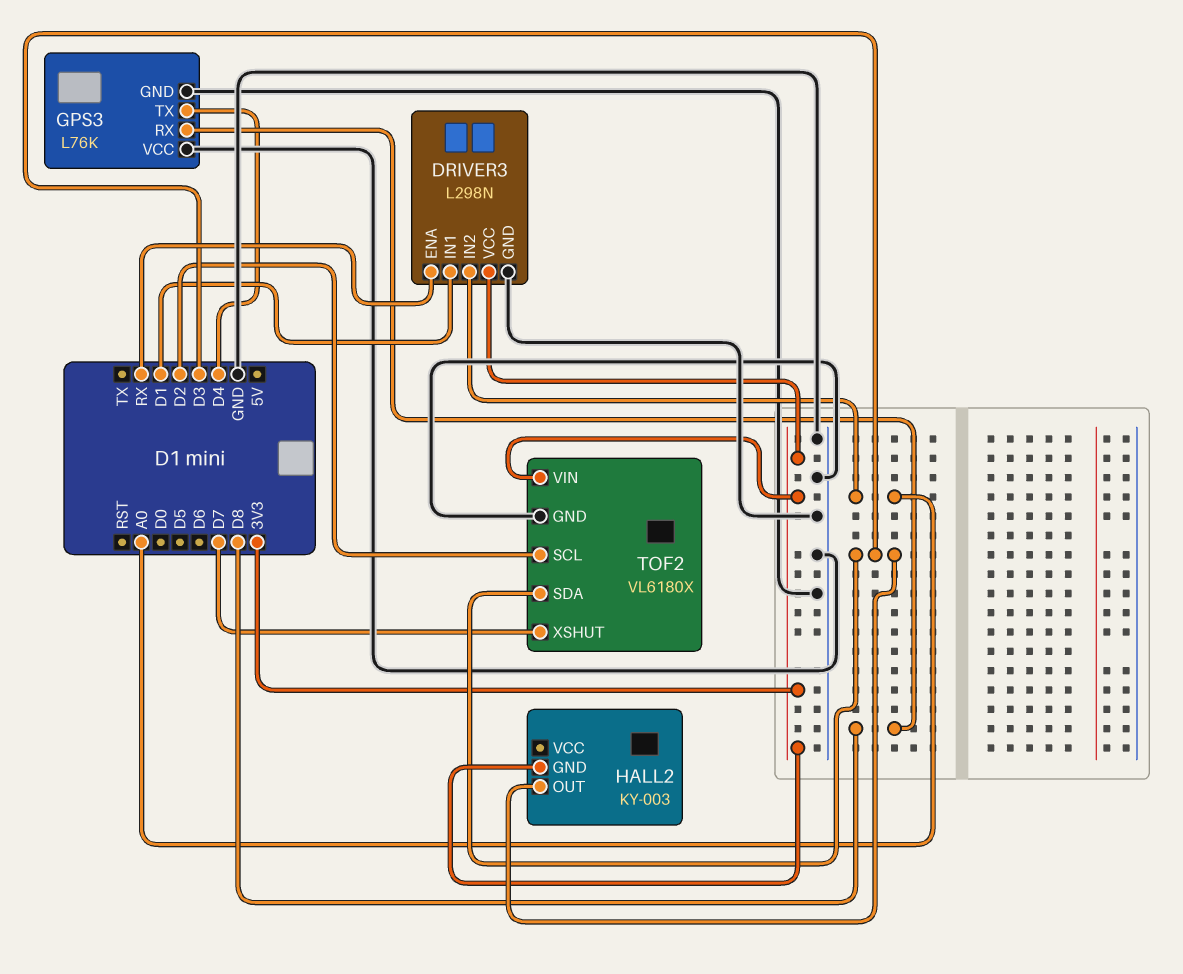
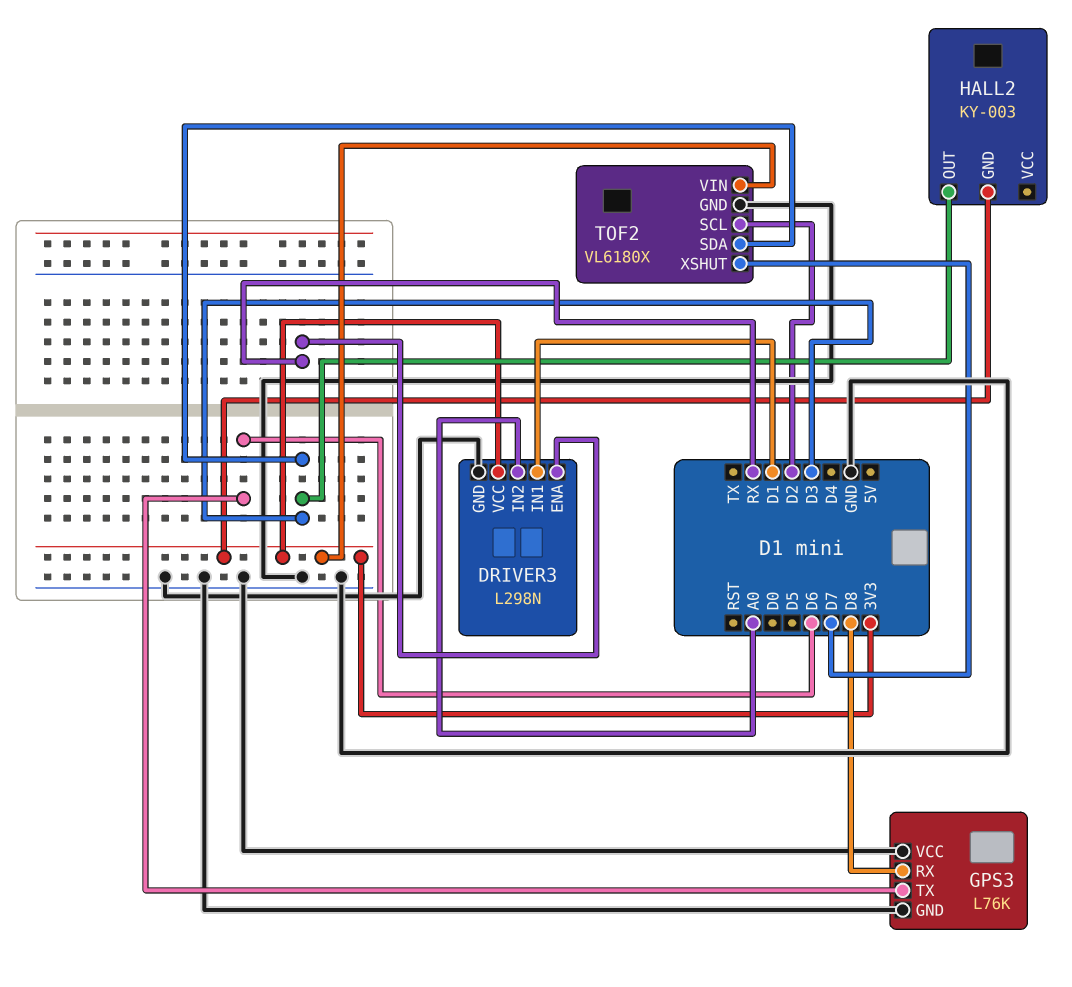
GPS3 pin TX: D4 -> D6

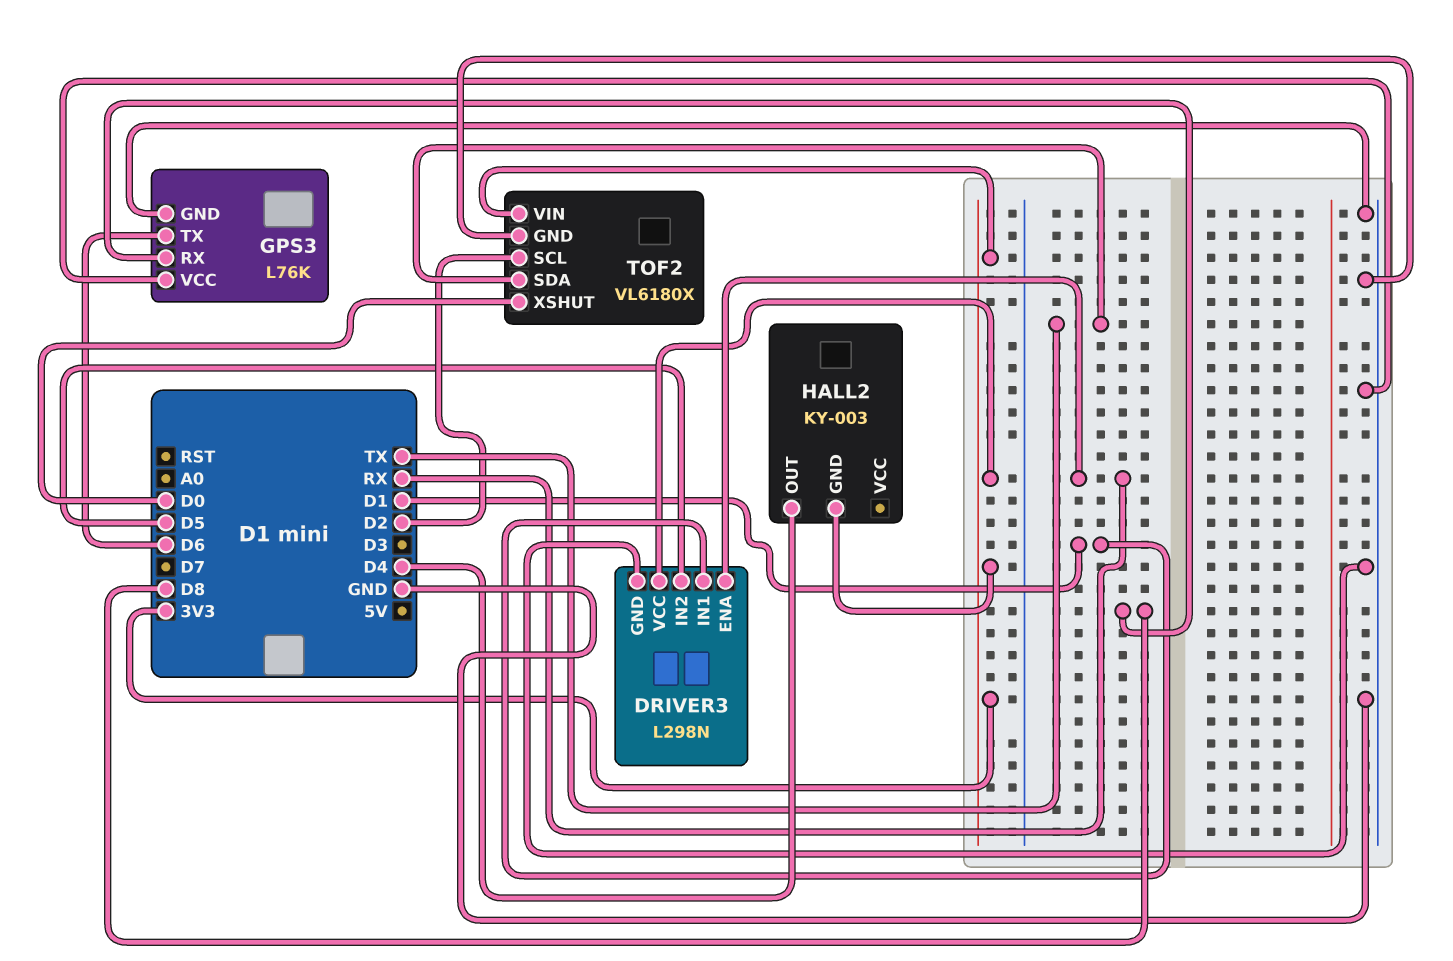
DRIVER3 pin IN2: A0 -> D5
HALL2 pin OUT: D3 -> D4
TOF2 pin SDA: D3 -> TX
TOF2 pin XSHUT: D7 -> D0

